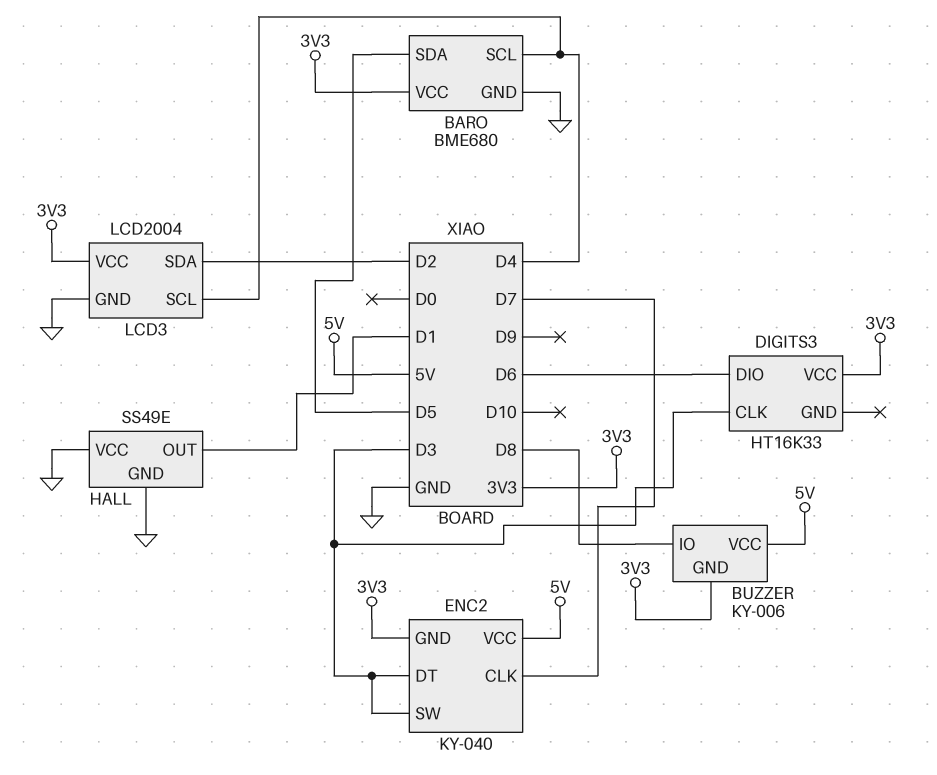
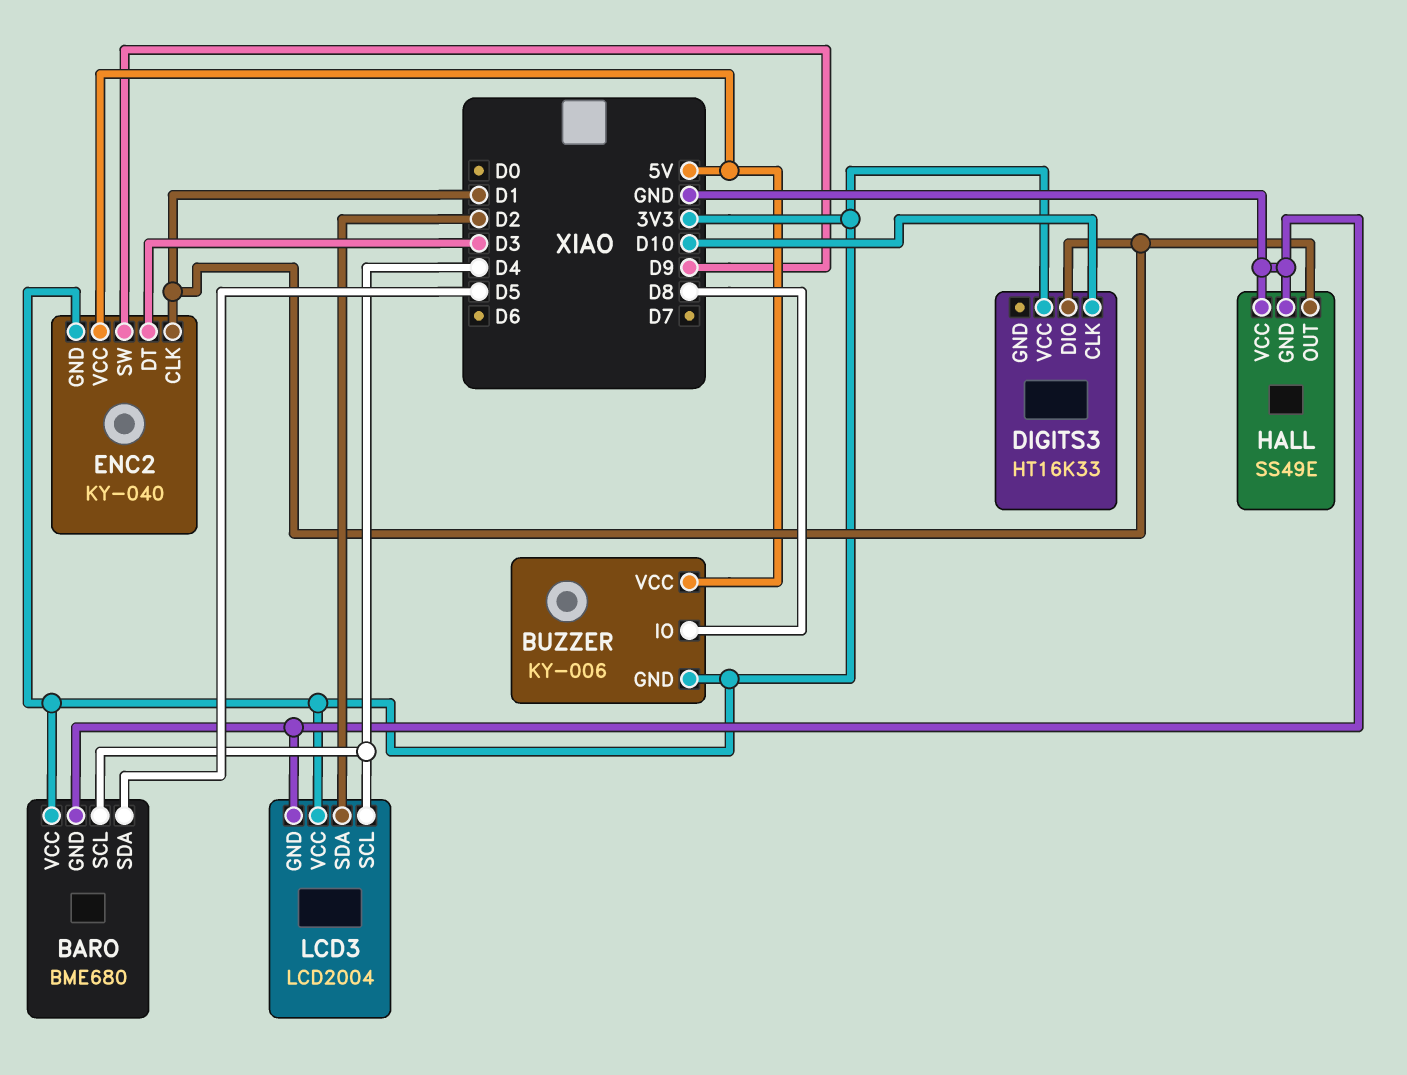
DIGITS3 pin CLK: D3 -> D10
DIGITS3 pin DIO: D6 -> D1
ENC2 pin CLK: D7 -> D1
ENC2 pin SW: D3 -> D9

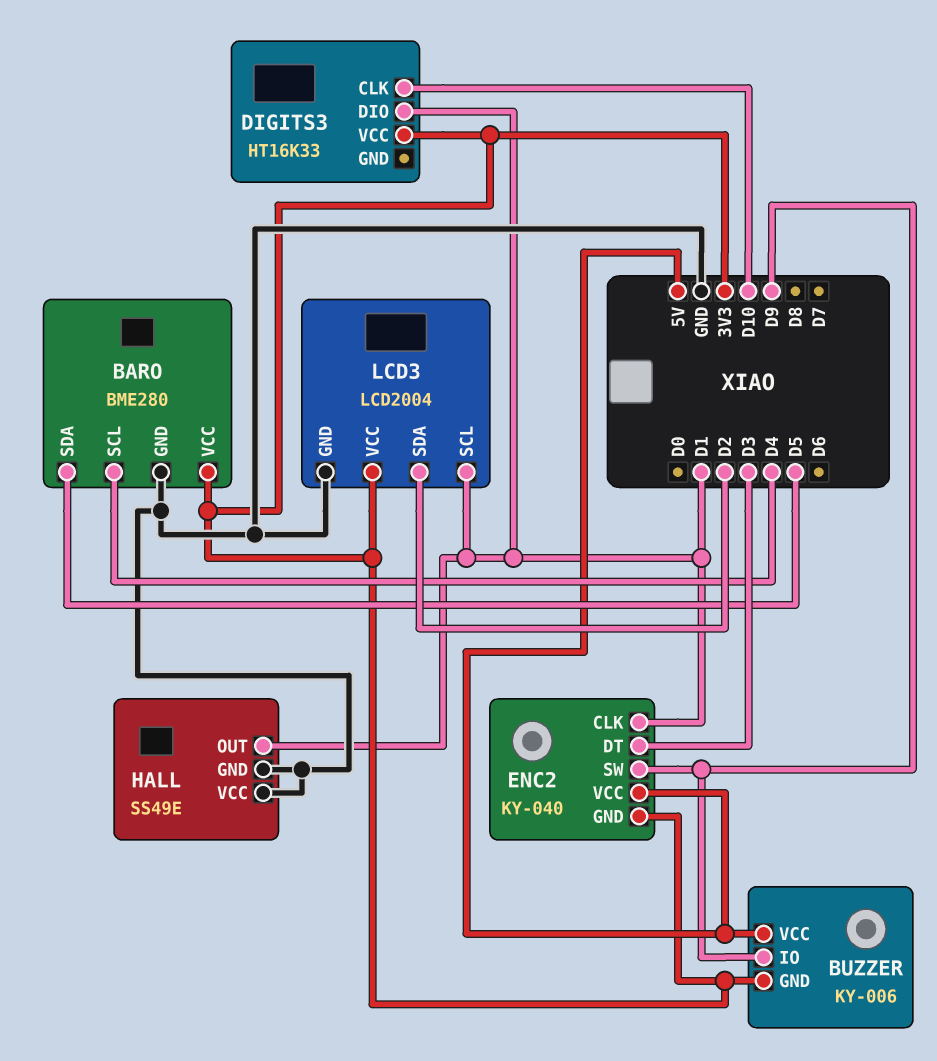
BARO: BME680 -> BME280
BUZZER pin IO: D8 -> D9
LCD3 pin SCL: D4 -> D1

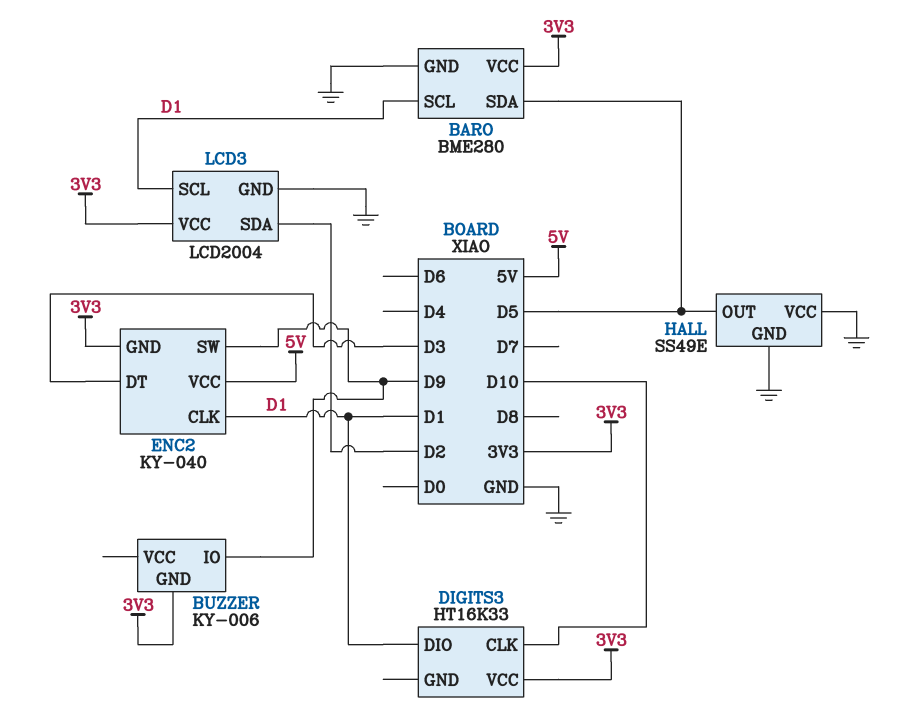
BARO pin SCL: D4 -> D1
BUZZER pin VCC: 5V -> none
HALL pin OUT: D1 -> D5

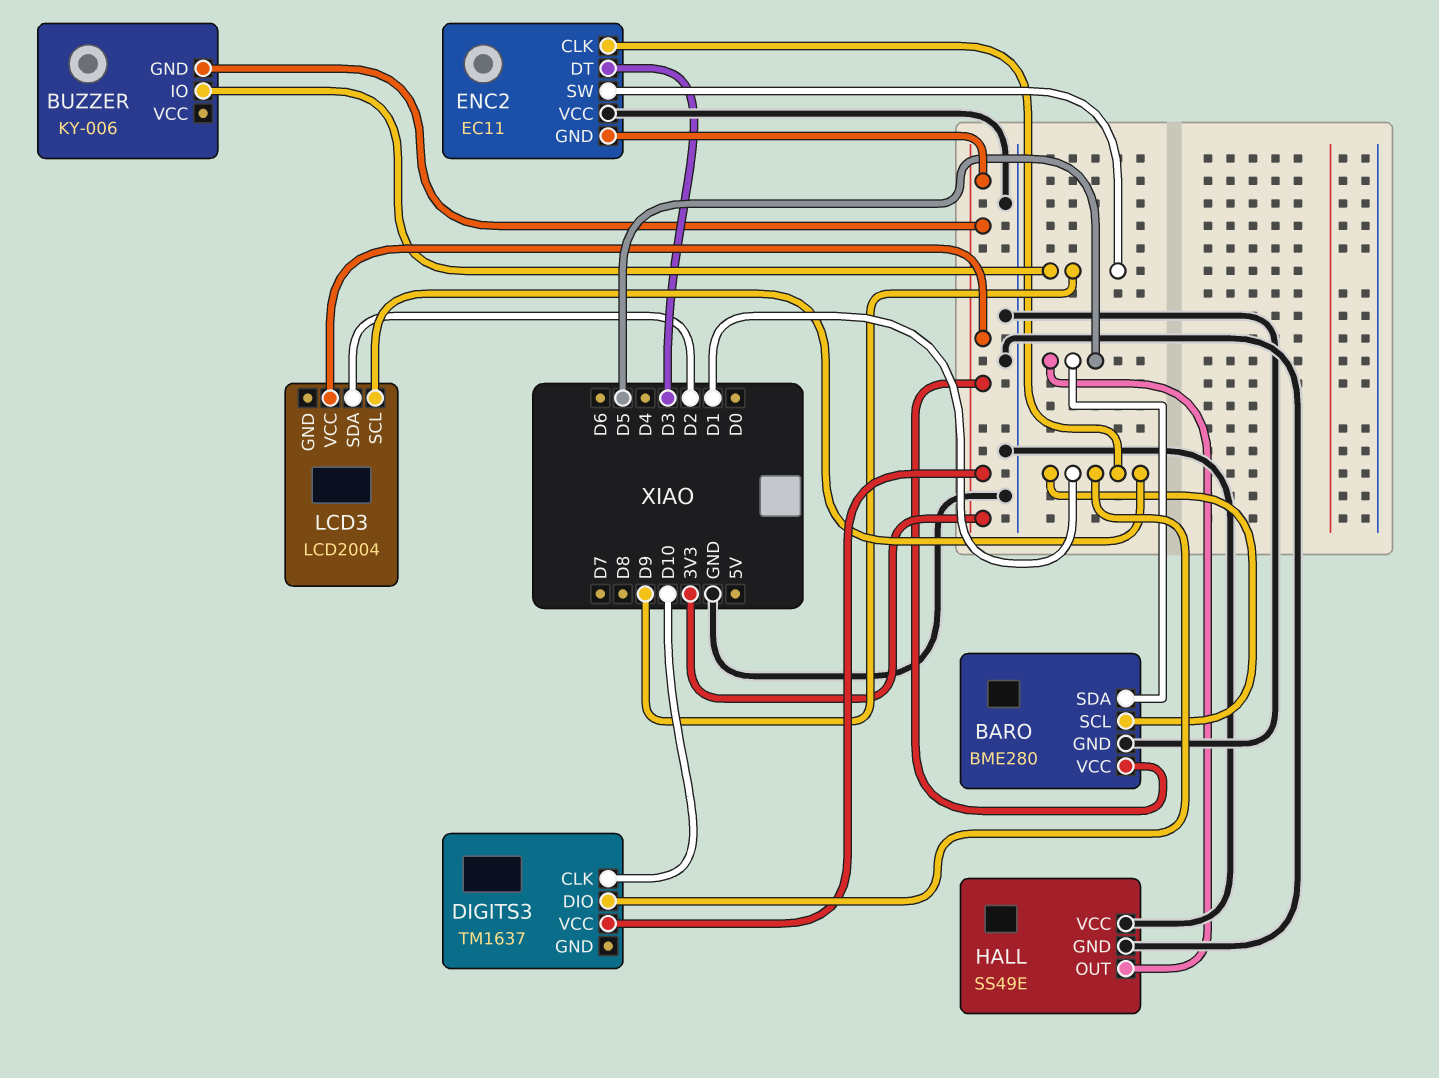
DIGITS3: HT16K33 -> TM1637
ENC2: KY-040 -> EC11
ENC2 pin VCC: 5V -> GND
LCD3 pin GND: GND -> none

